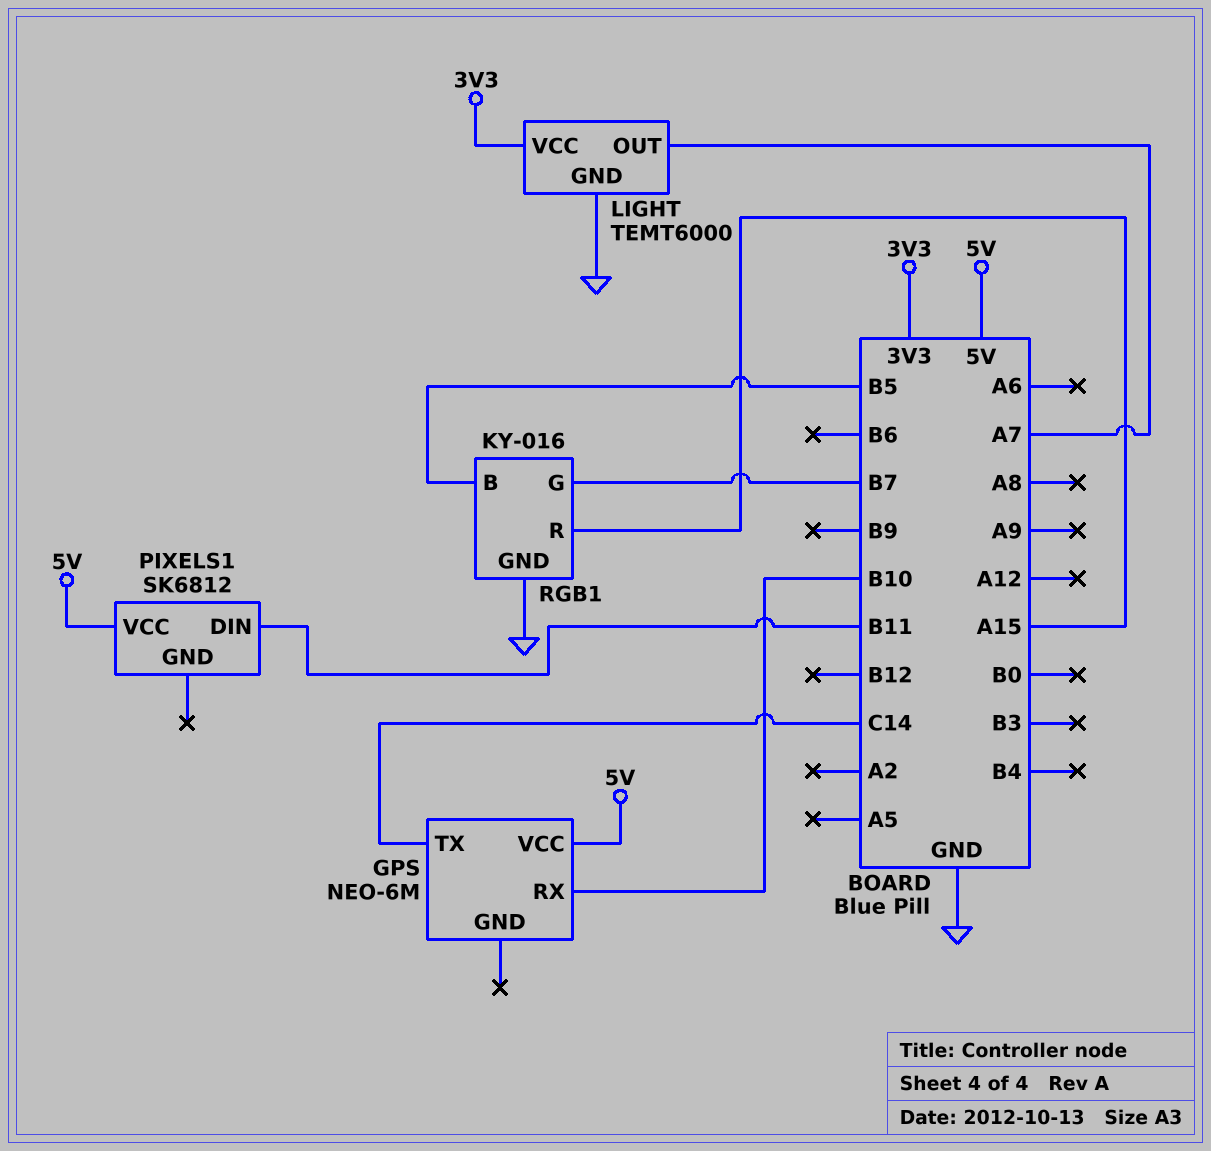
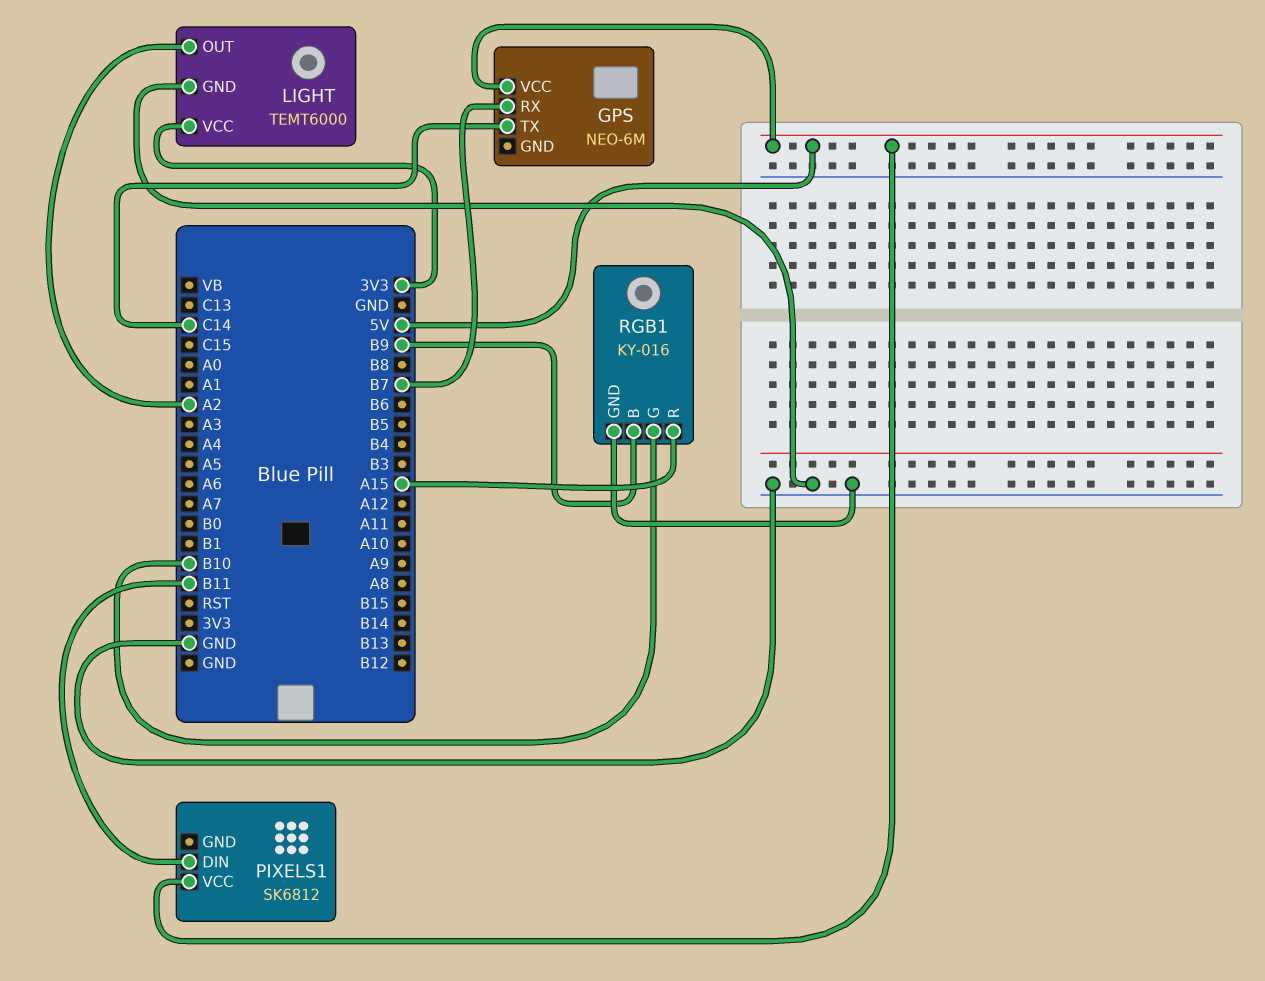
GPS pin RX: B10 -> B7
LIGHT pin OUT: A7 -> A2
RGB1 pin B: B5 -> B9
RGB1 pin G: B7 -> B10

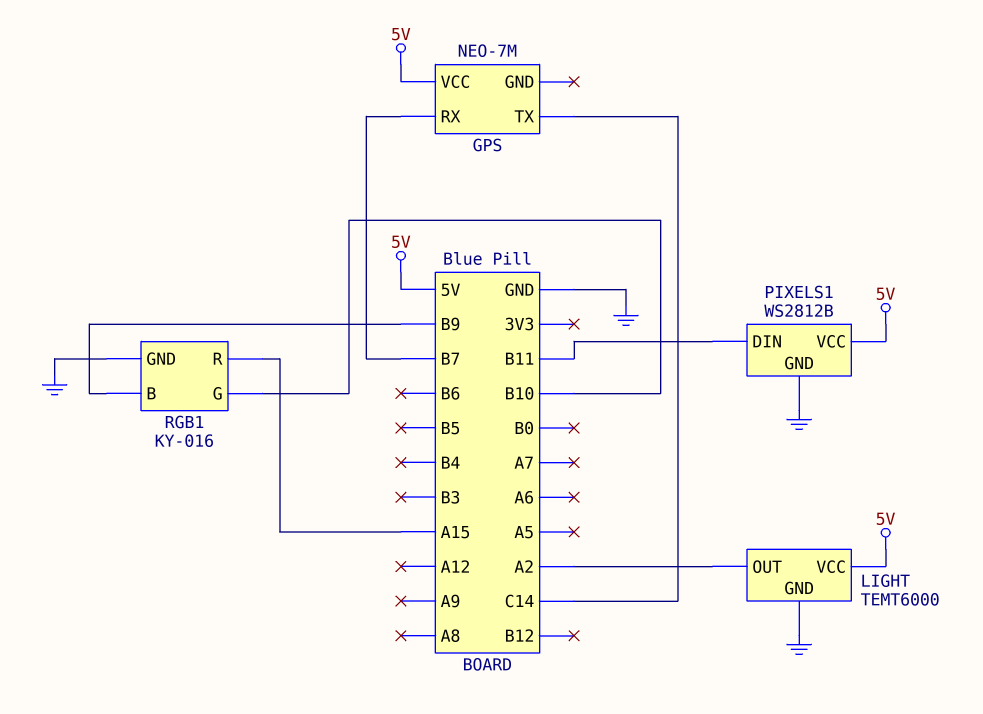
GPS: NEO-6M -> NEO-7M
LIGHT pin VCC: 3V3 -> 5V
PIXELS1: SK6812 -> WS2812B
PIXELS1 pin GND: none -> GND

